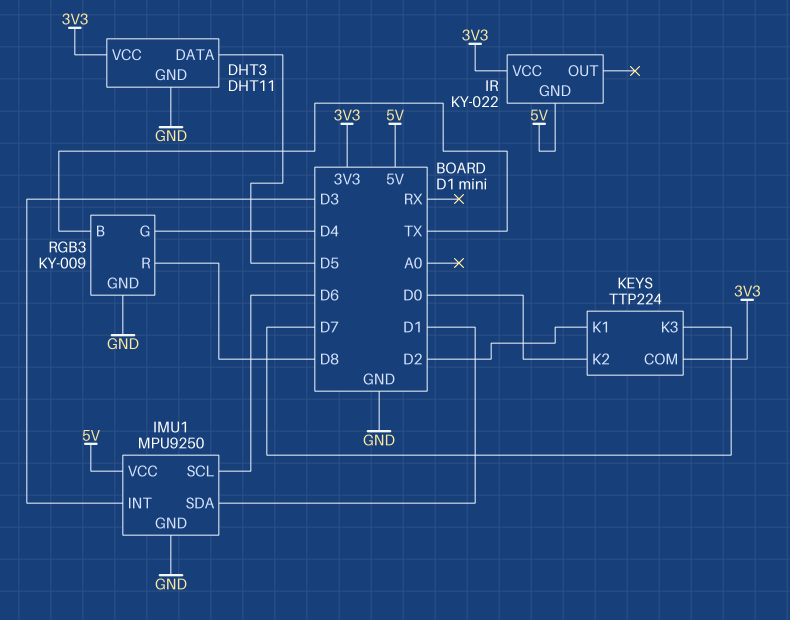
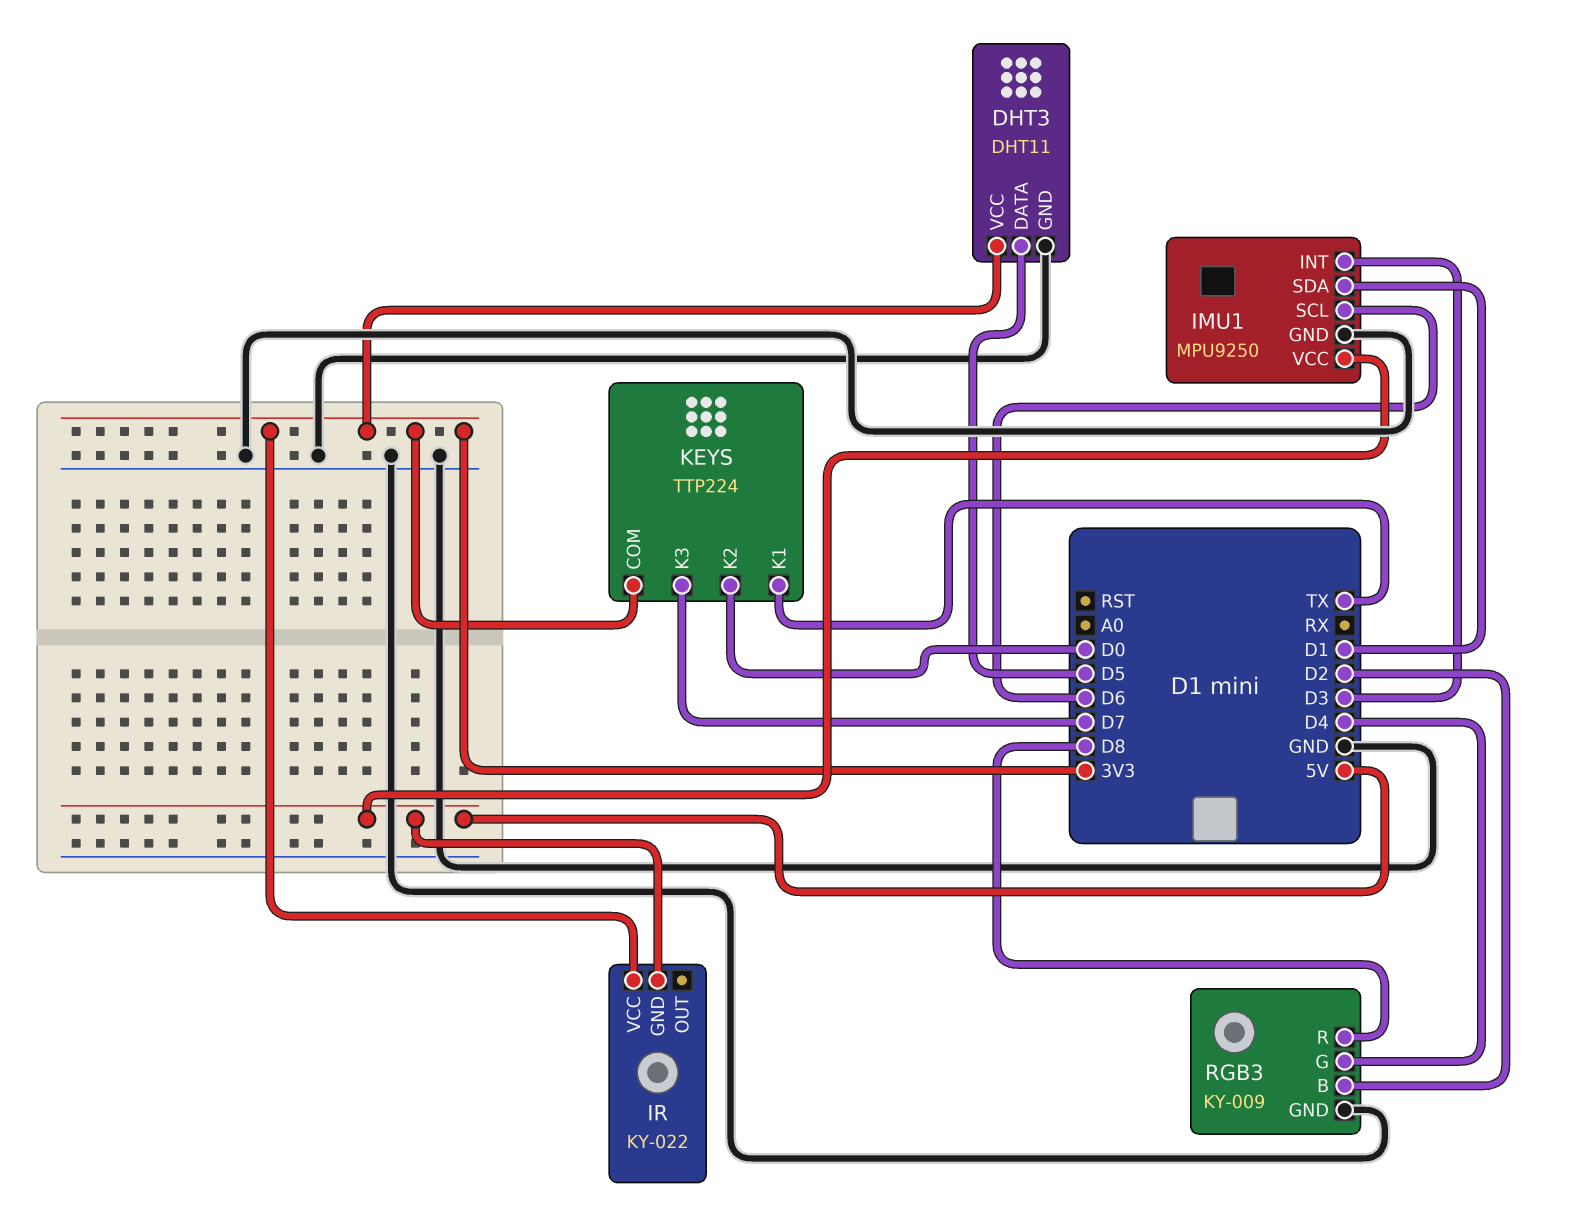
KEYS pin K1: D2 -> TX
RGB3 pin B: TX -> D2

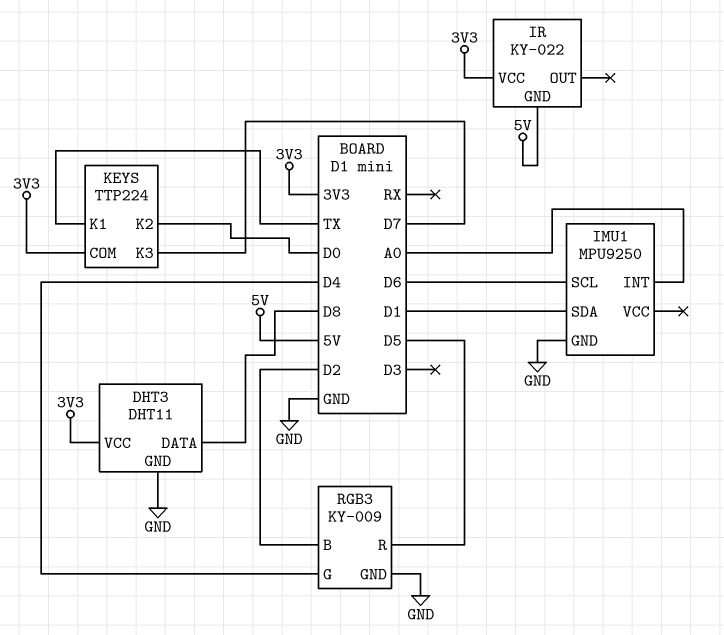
DHT3 pin DATA: D5 -> D8
IMU1 pin INT: D3 -> A0
IMU1 pin VCC: 5V -> none
RGB3 pin R: D8 -> D5

